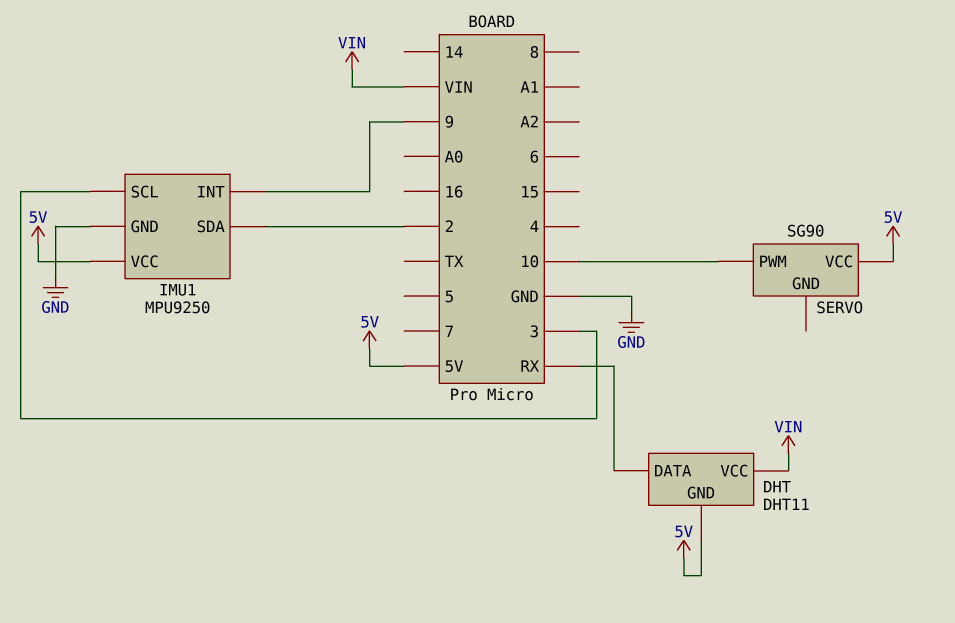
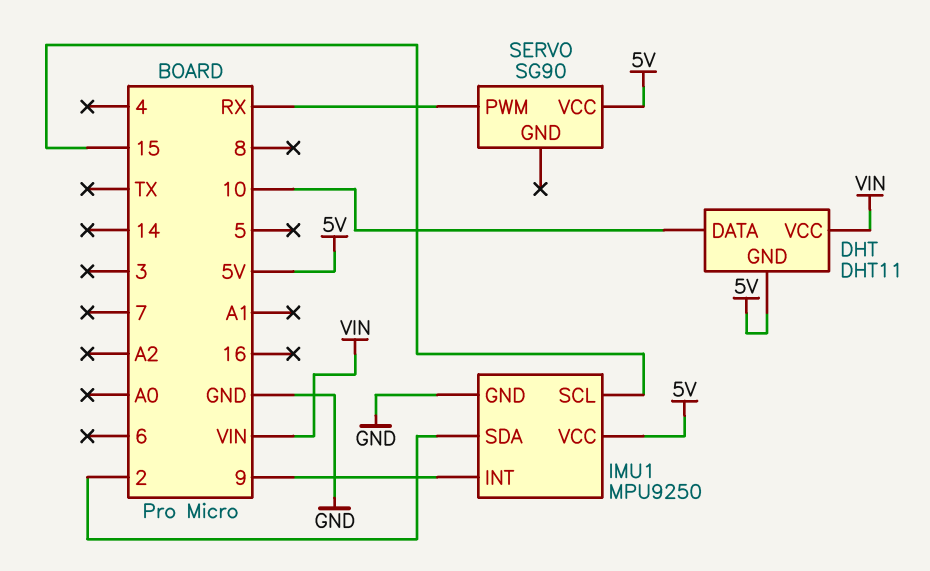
DHT pin DATA: RX -> 10
IMU1 pin SCL: 3 -> 15
SERVO pin PWM: 10 -> RX

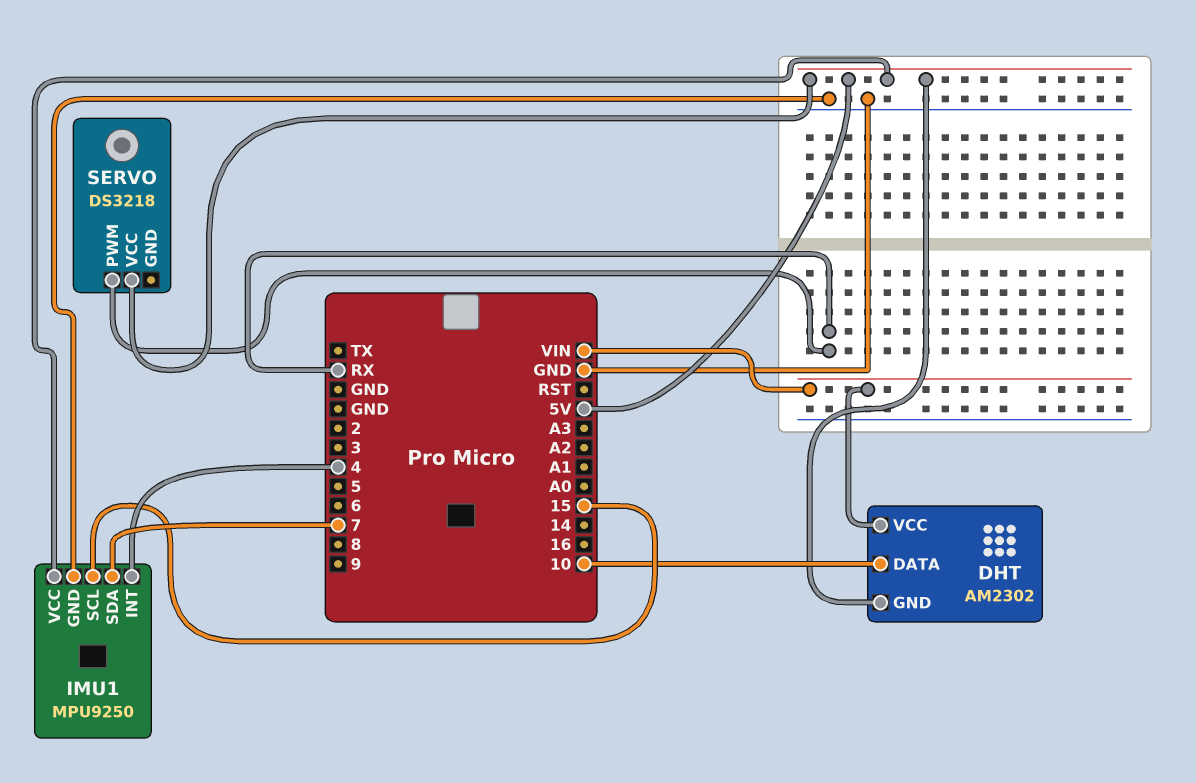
DHT: DHT11 -> AM2302
IMU1 pin INT: 9 -> 4
IMU1 pin SDA: 2 -> 7
SERVO: SG90 -> DS3218

